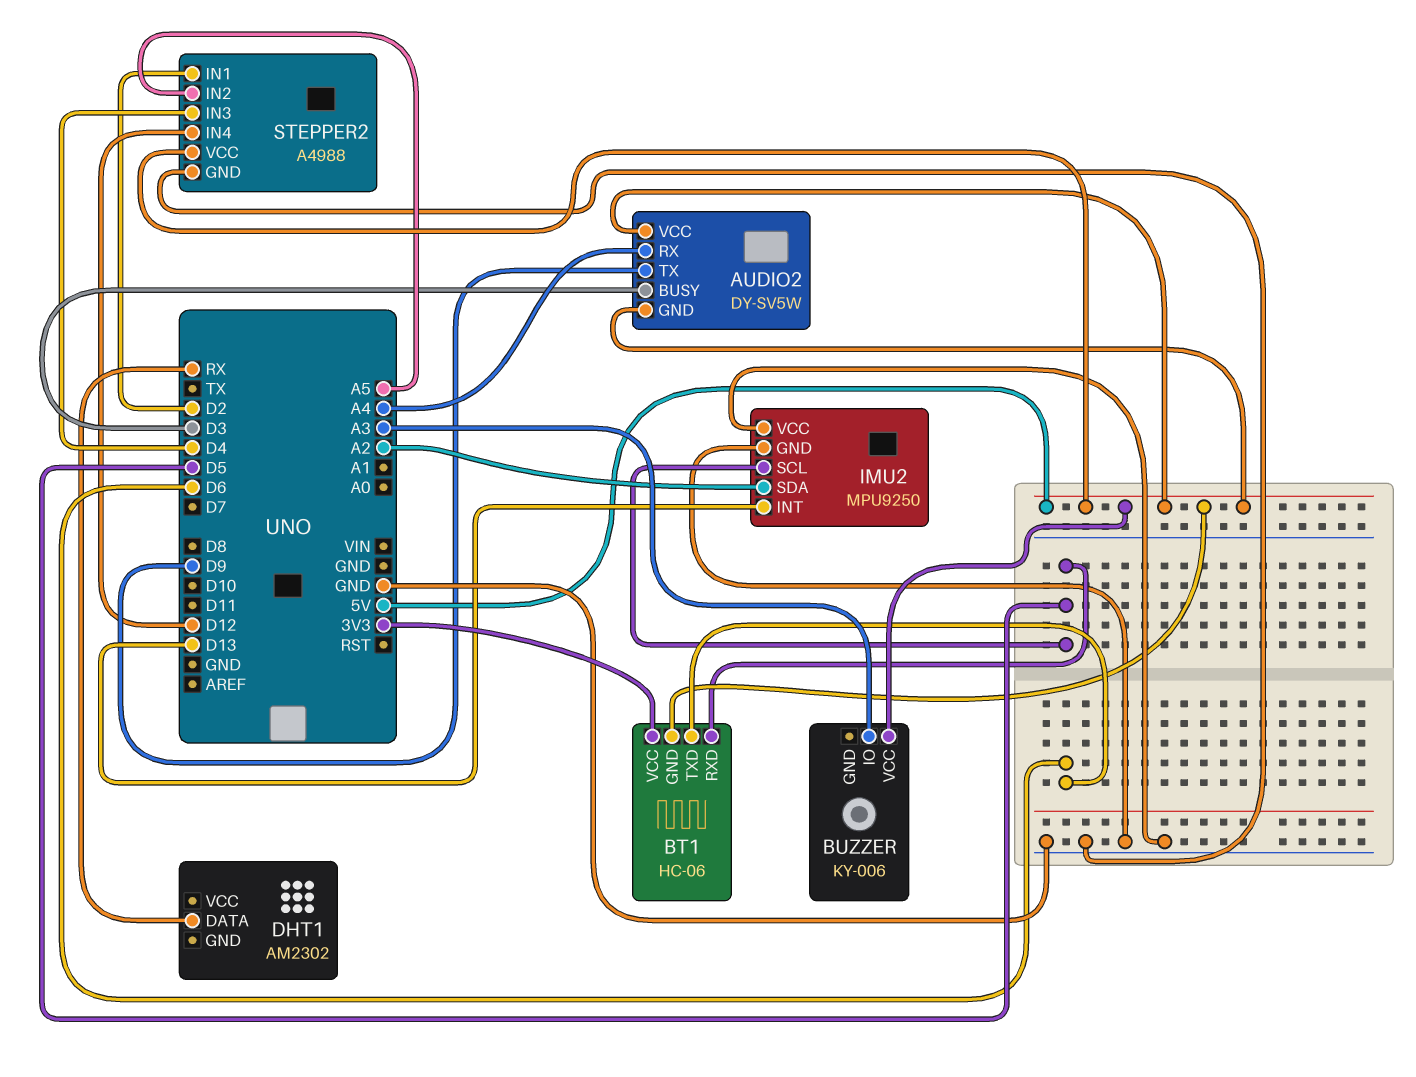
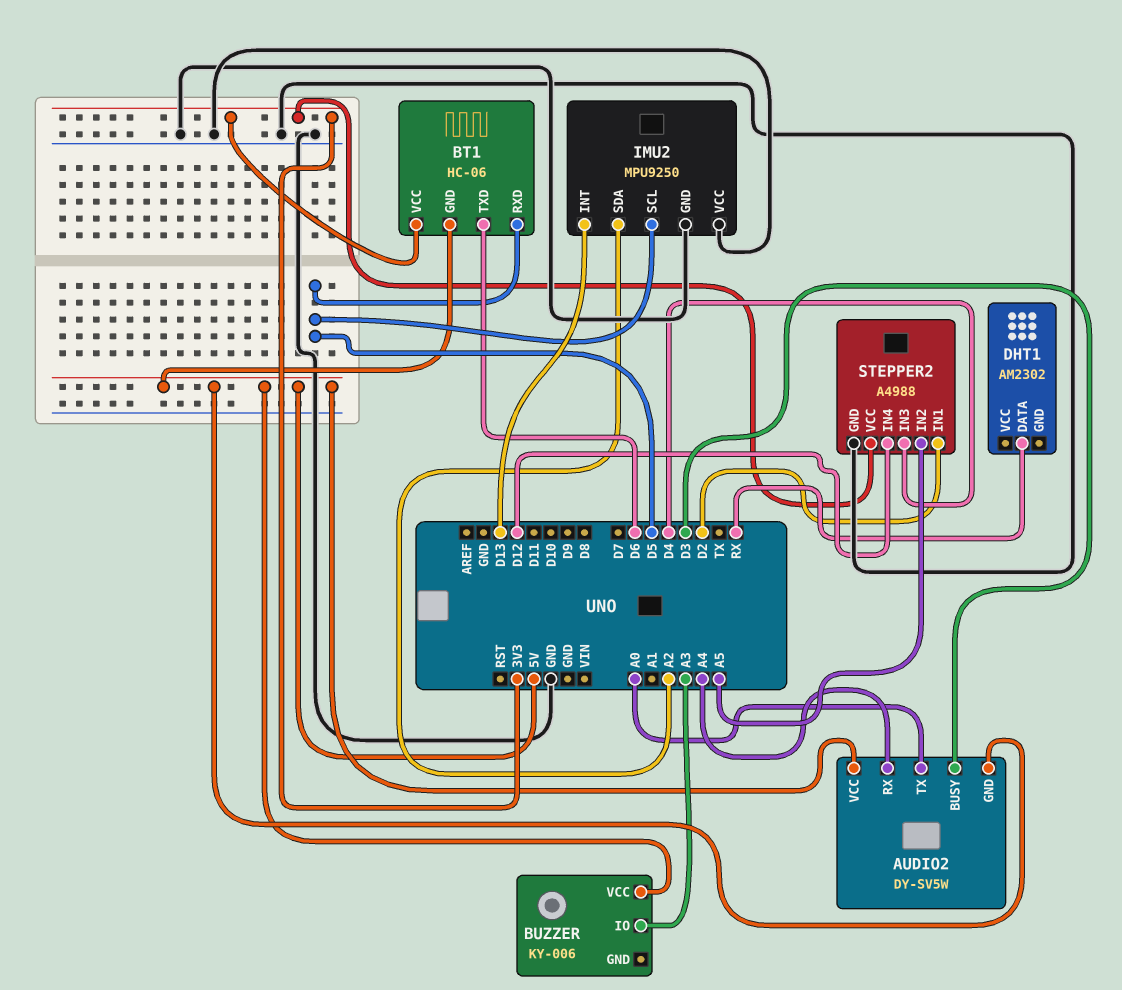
AUDIO2 pin TX: D9 -> A0
STEPPER2 pin VCC: 5V -> 3V3

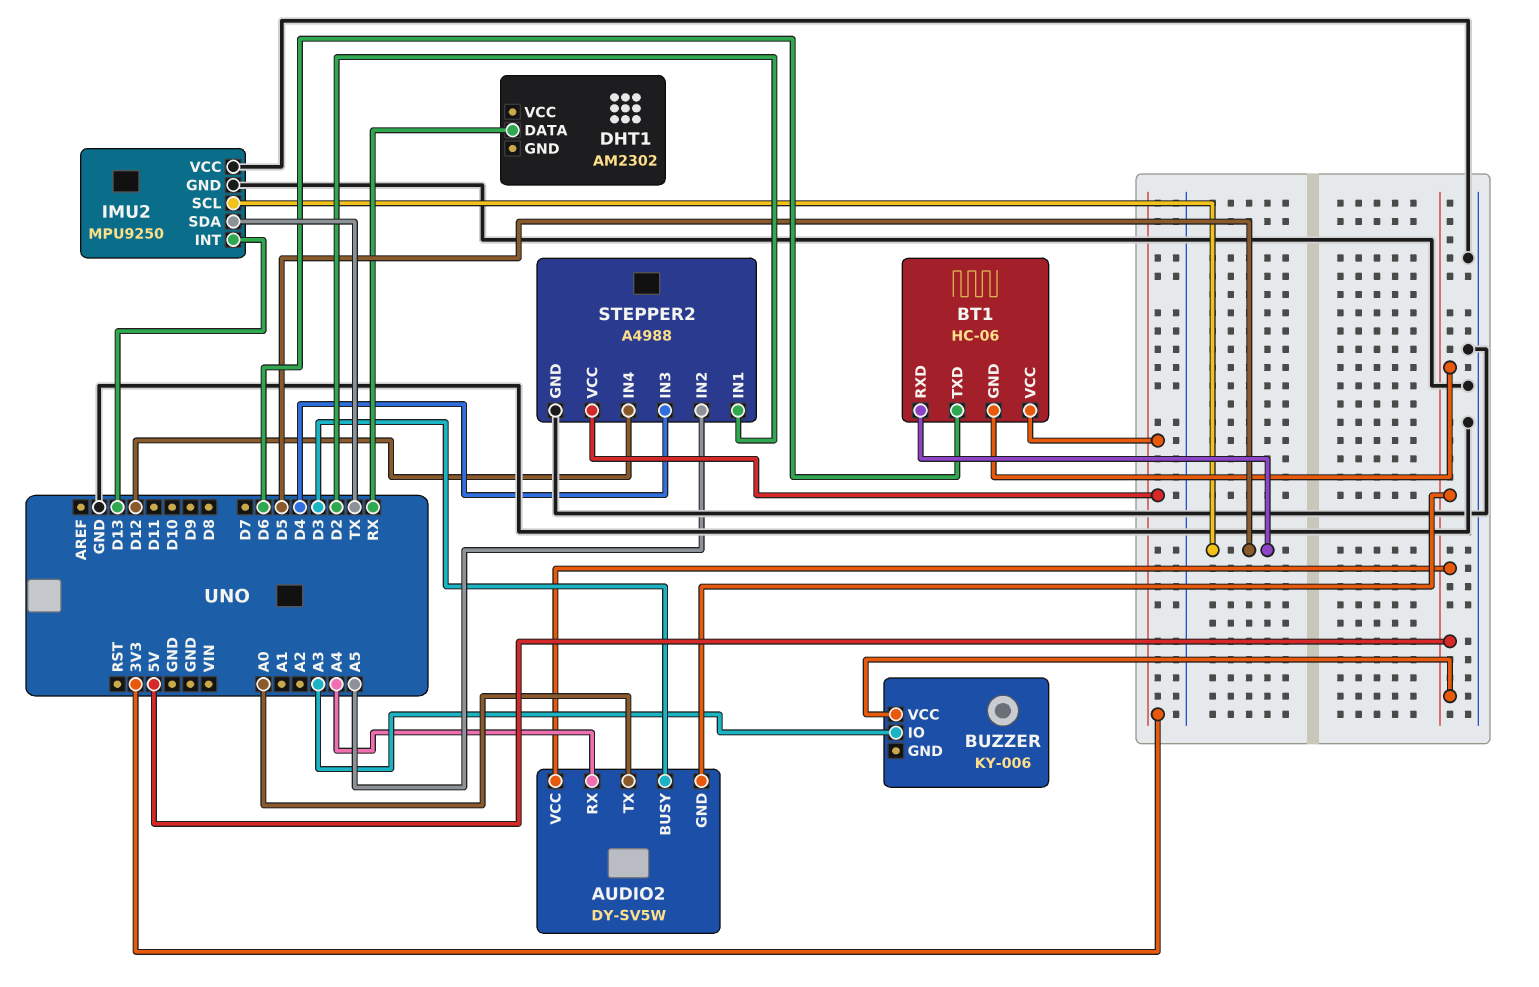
IMU2 pin SDA: A2 -> TX

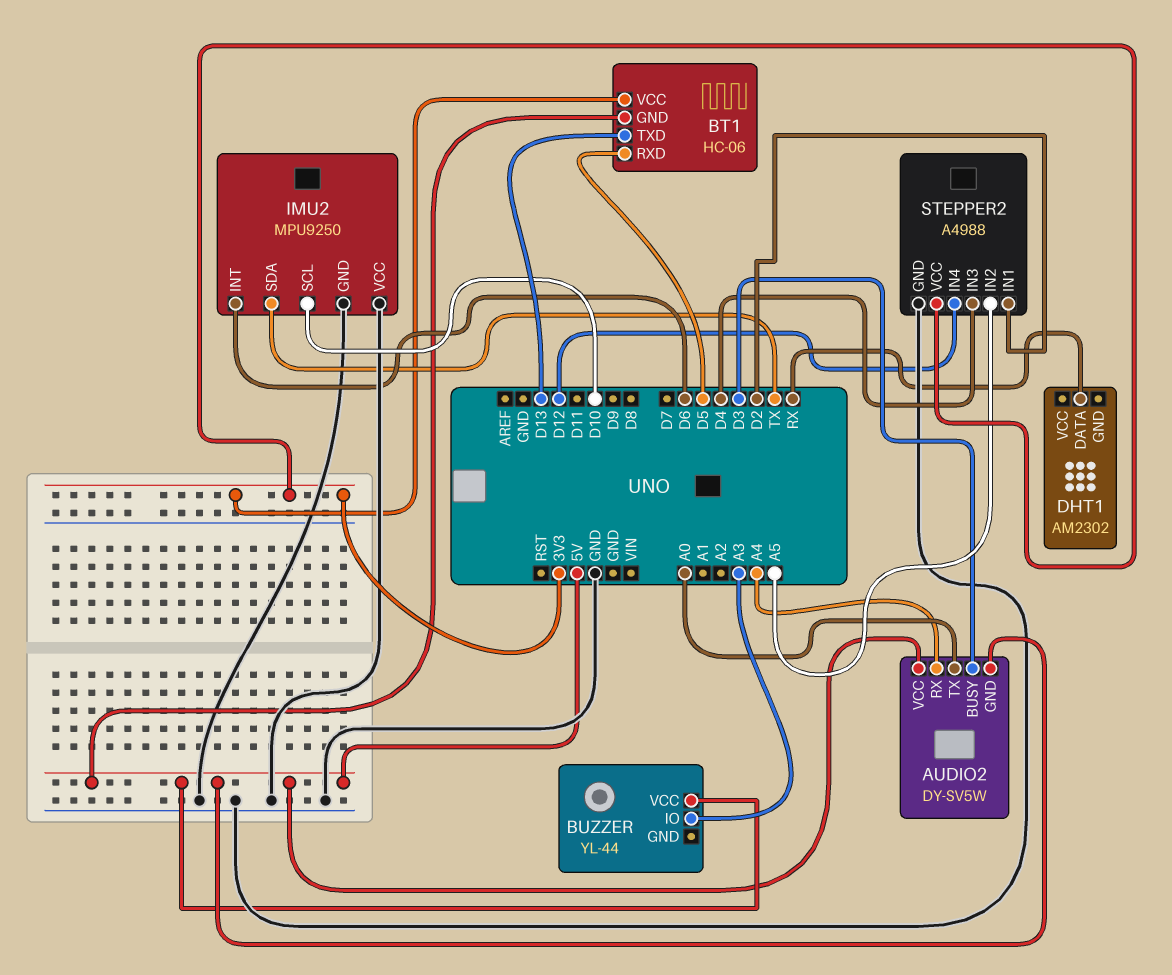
BT1 pin TXD: D6 -> D13
BUZZER: KY-006 -> YL-44
IMU2 pin INT: D13 -> D6
IMU2 pin SCL: D5 -> D10

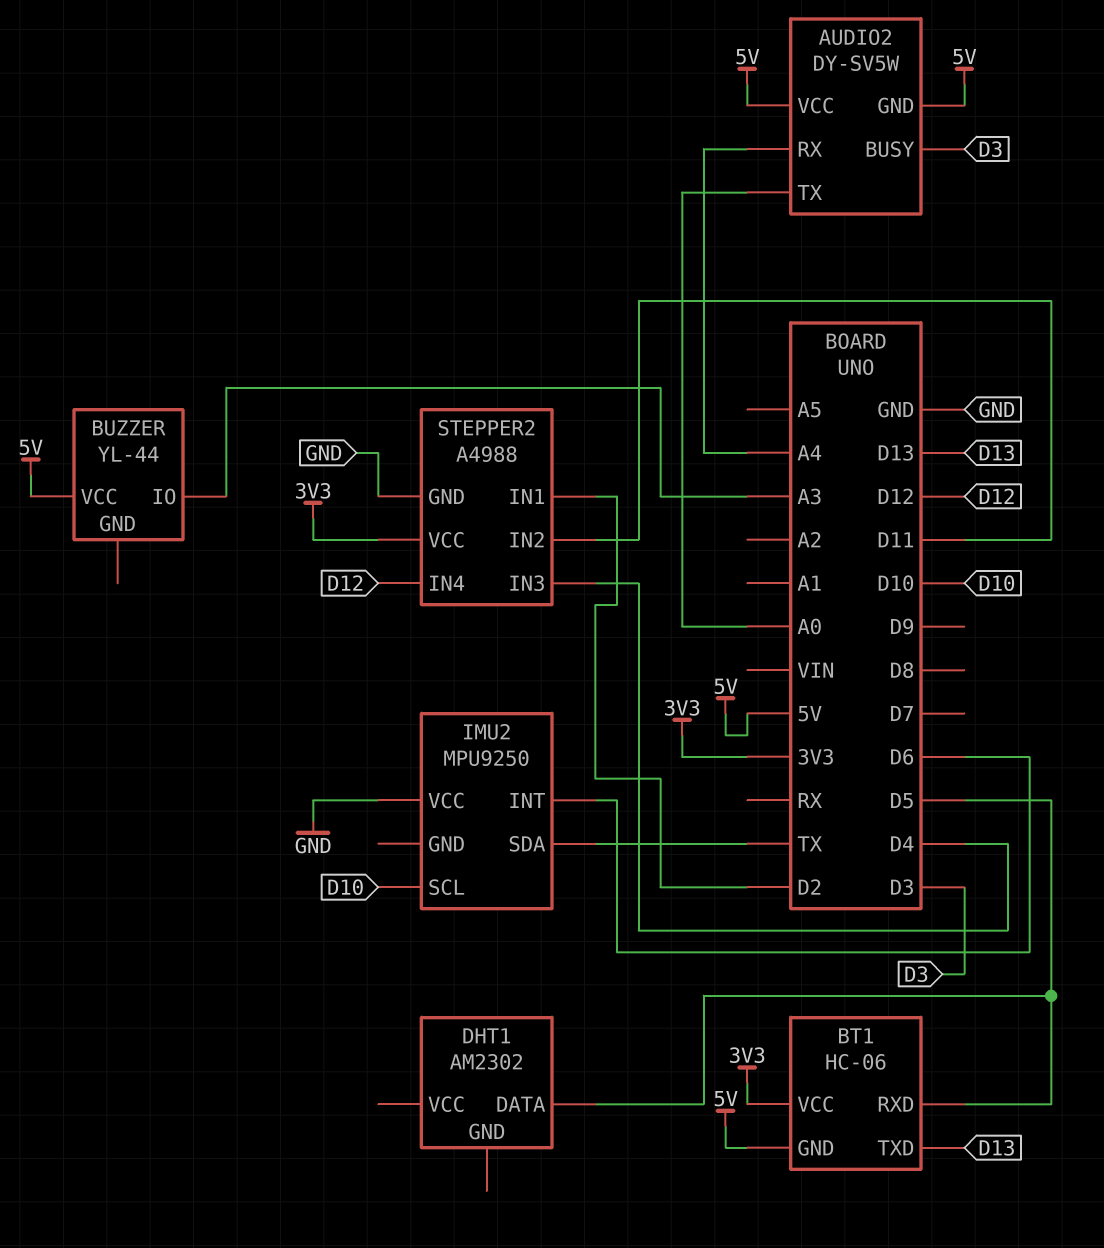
DHT1 pin DATA: RX -> D5
IMU2 pin GND: GND -> none
STEPPER2 pin IN2: A5 -> D11

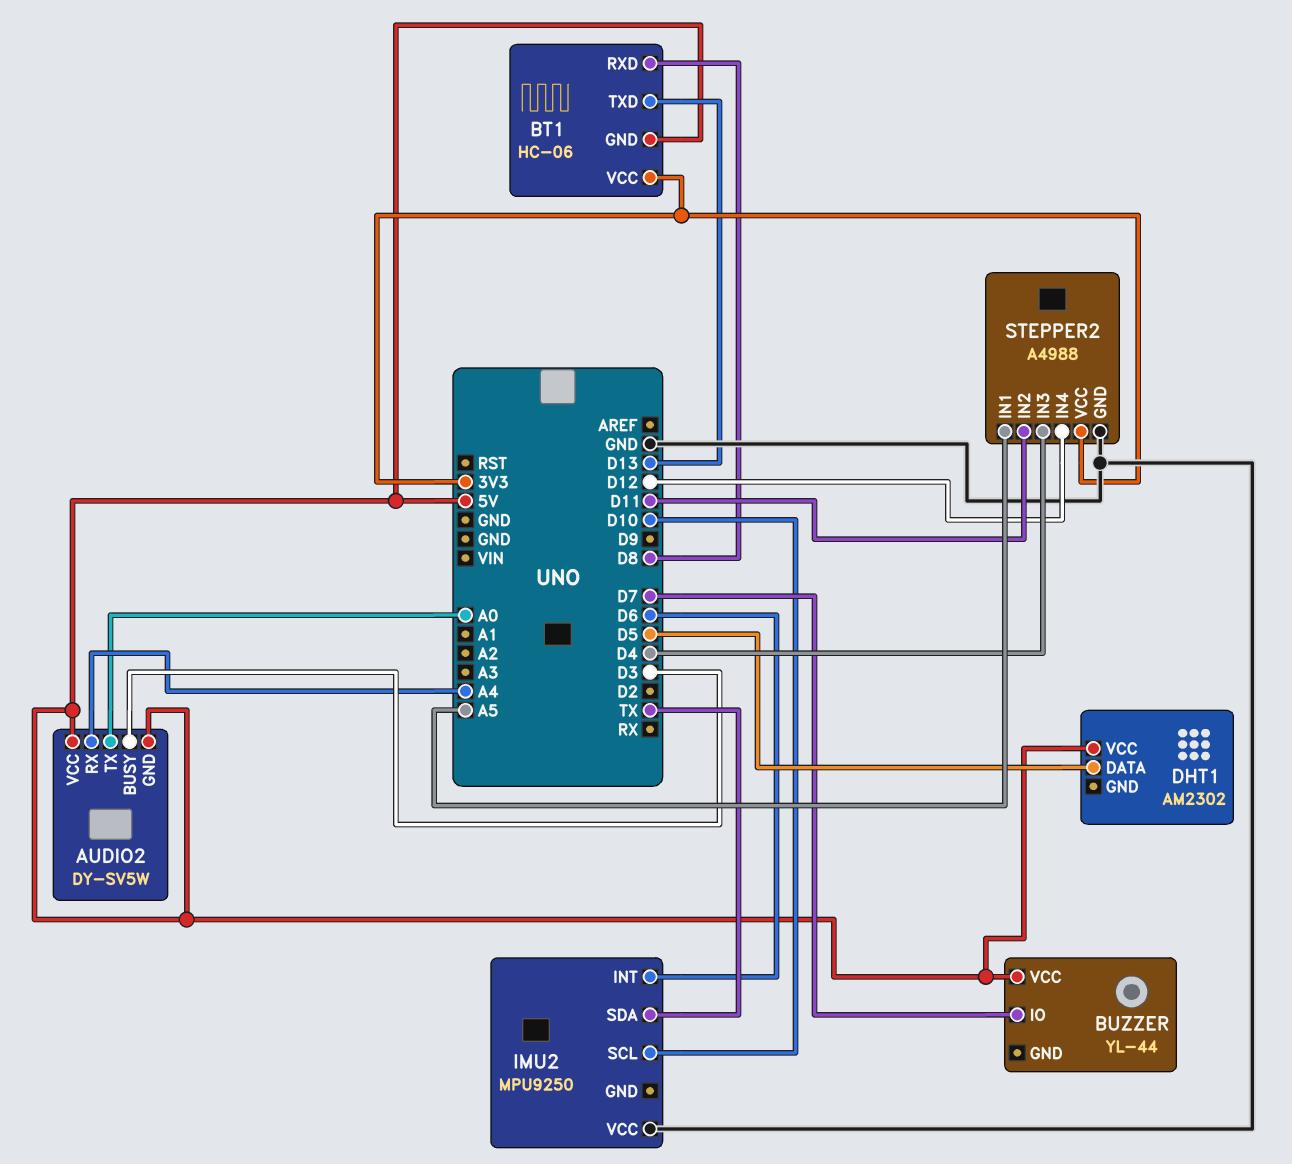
BT1 pin RXD: D5 -> D8
BUZZER pin IO: A3 -> D7
DHT1 pin VCC: none -> 5V
STEPPER2 pin IN1: D2 -> A5

